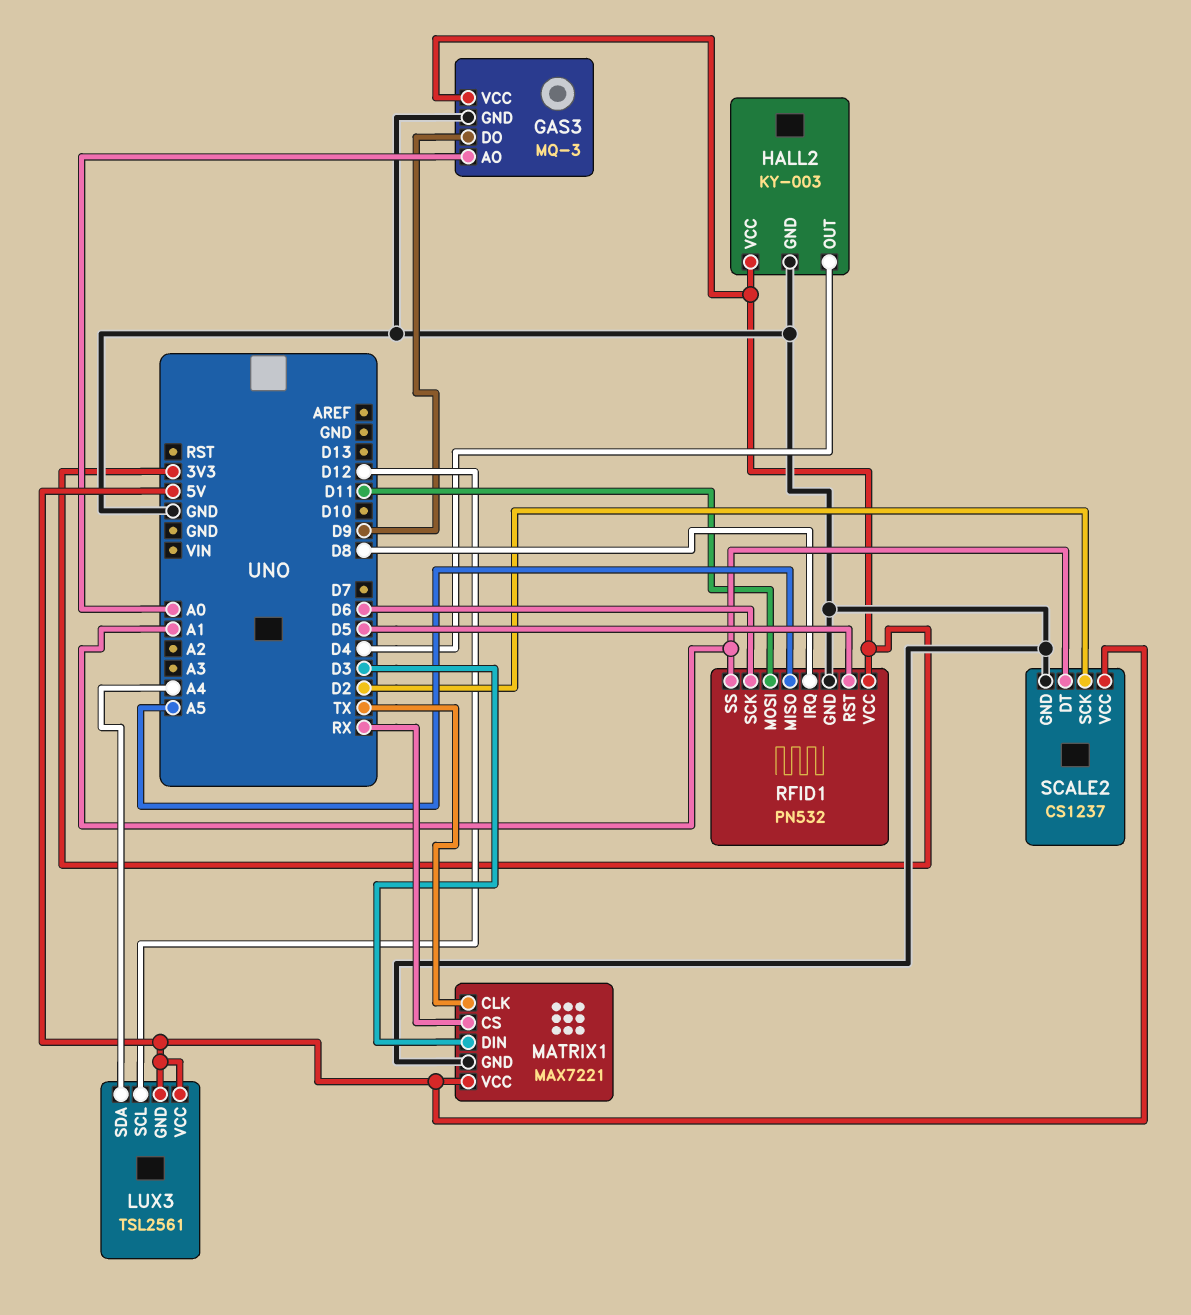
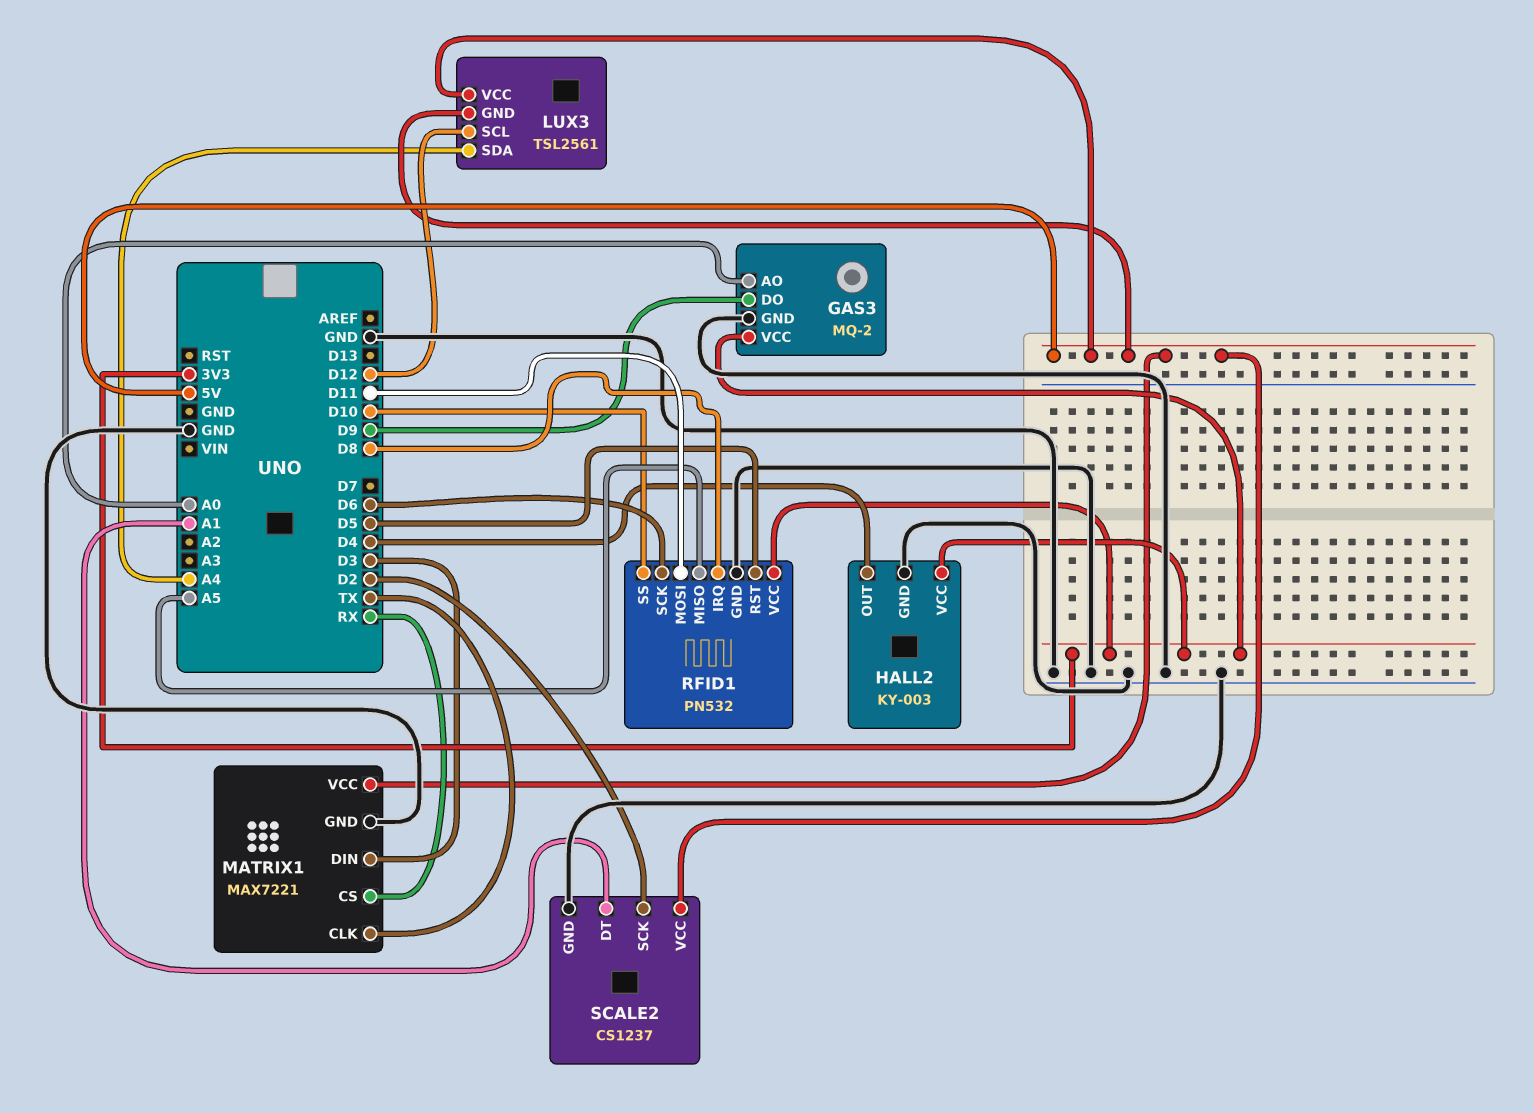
GAS3: MQ-3 -> MQ-2
RFID1 pin SS: A1 -> D10

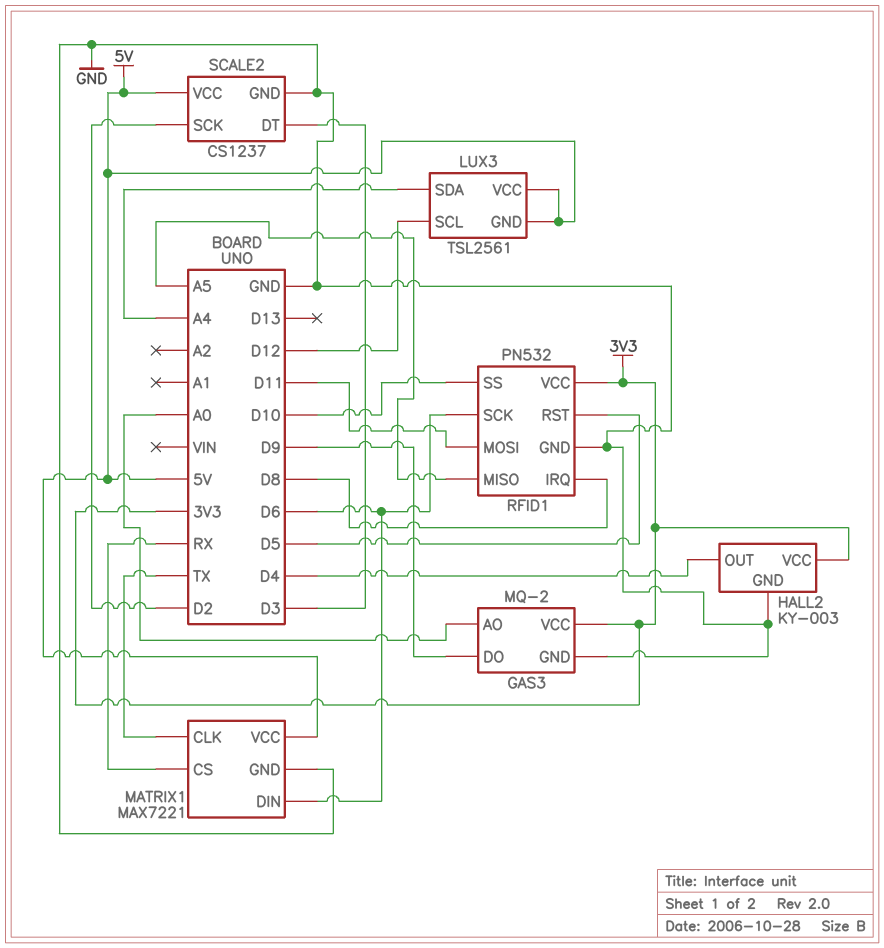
MATRIX1 pin DIN: D3 -> D6
SCALE2 pin DT: A1 -> D3

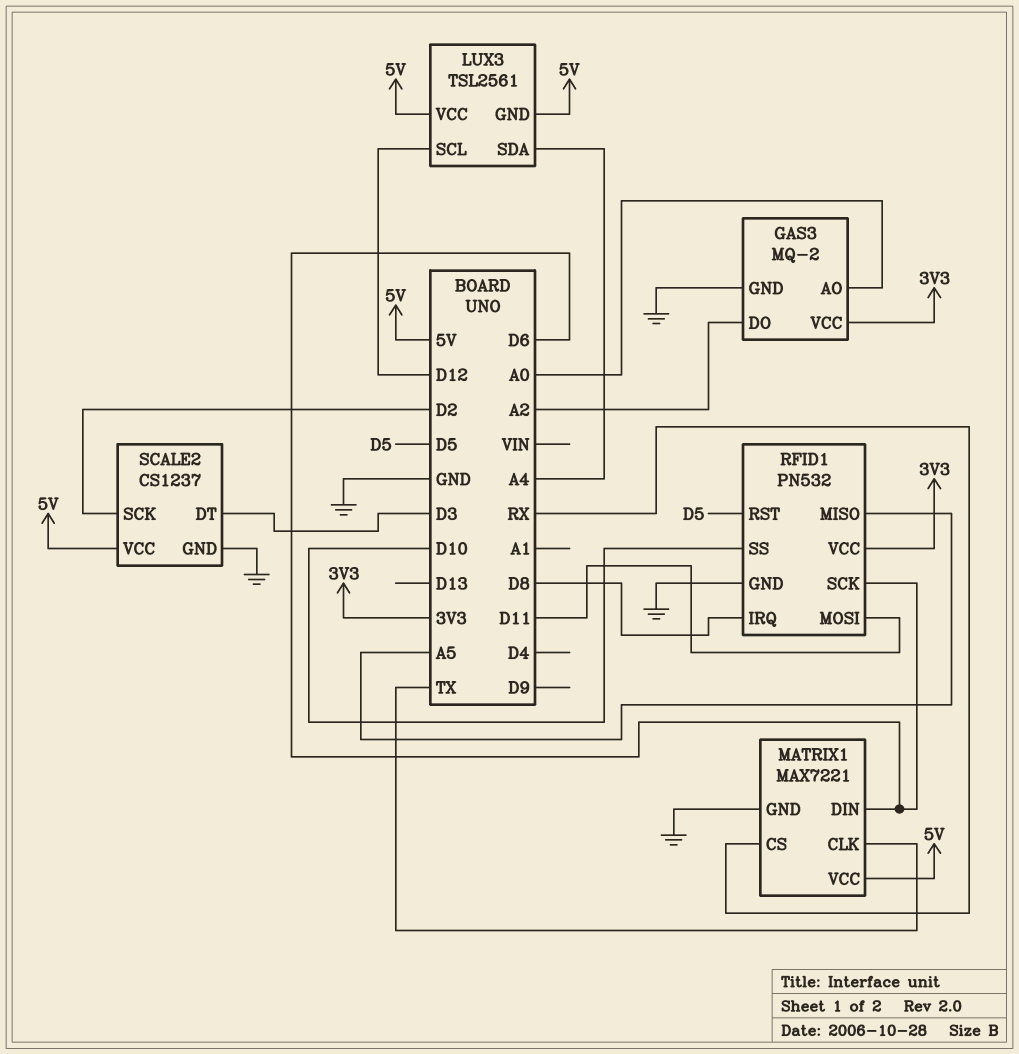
GAS3 pin DO: D9 -> A2
HALL2: KY-003 -> none
HALL2 pin GND: GND -> none
HALL2 pin OUT: D4 -> none
HALL2 pin VCC: 3V3 -> none

